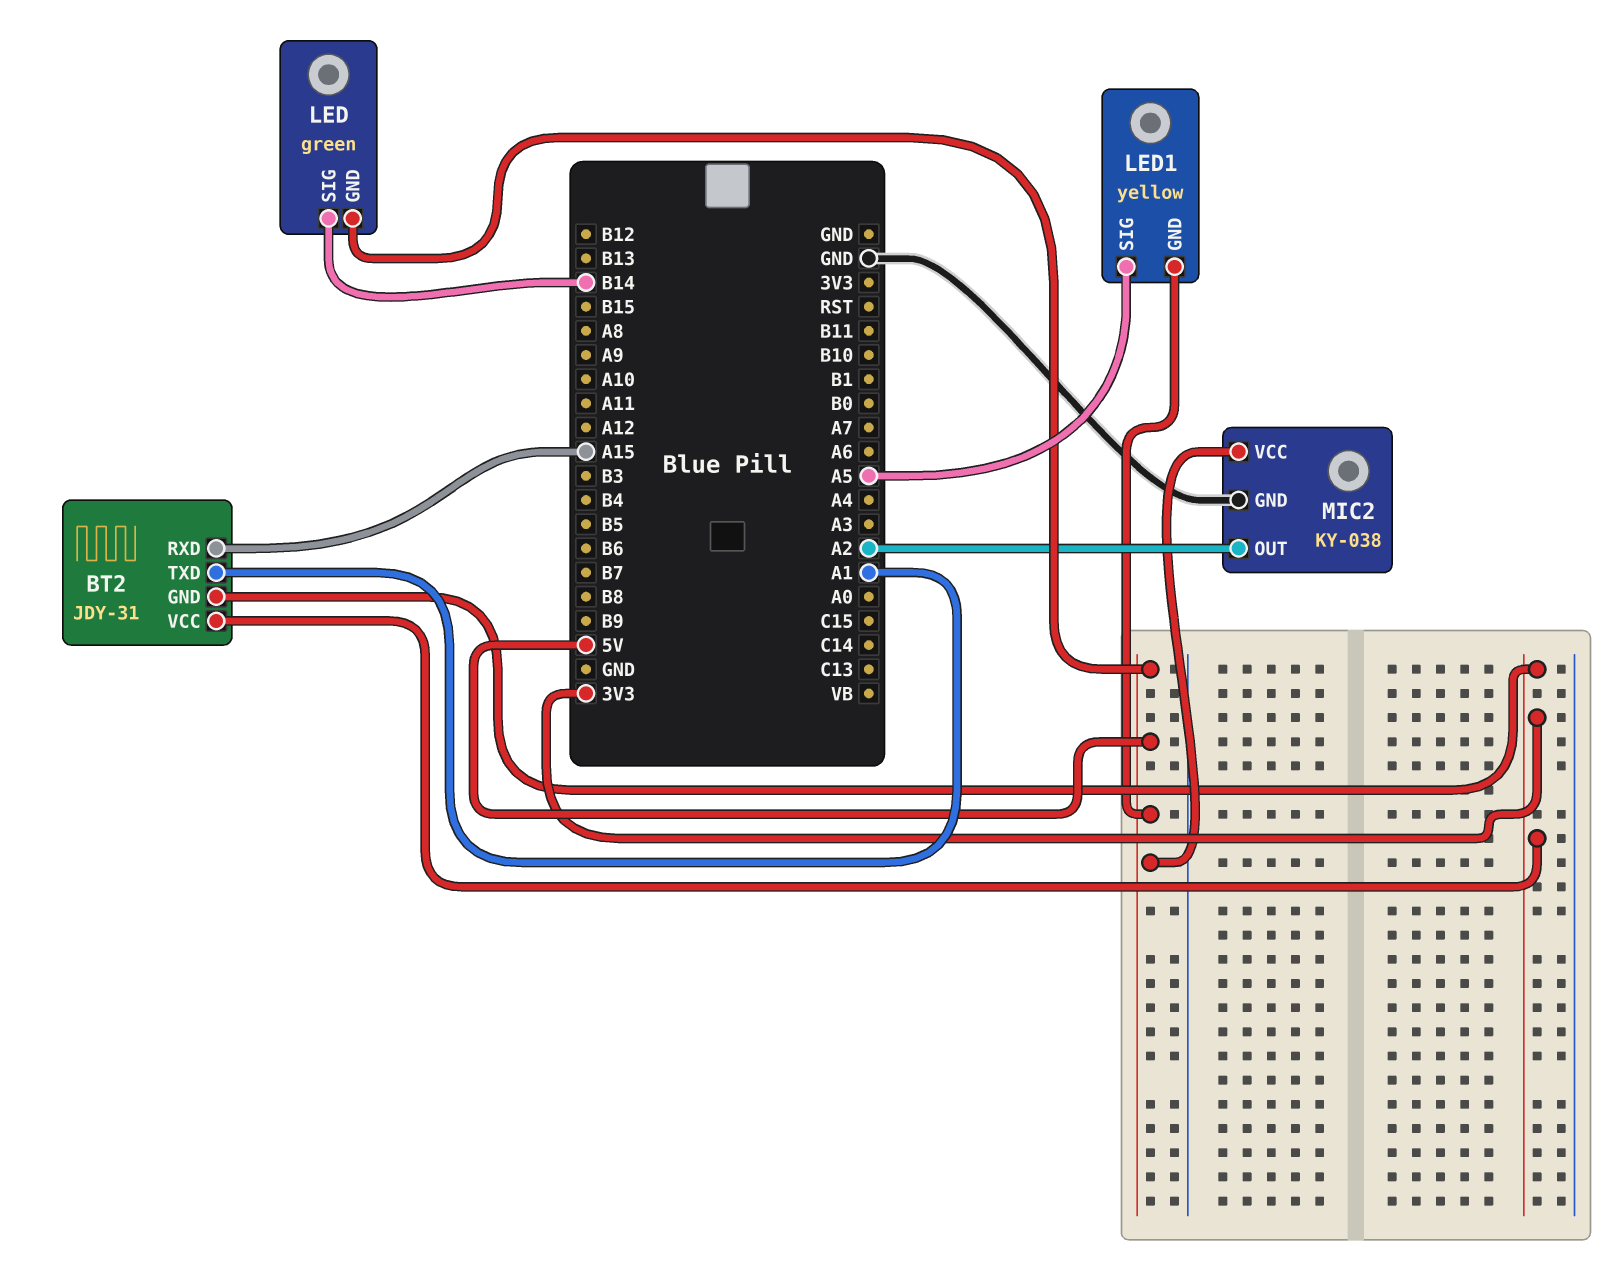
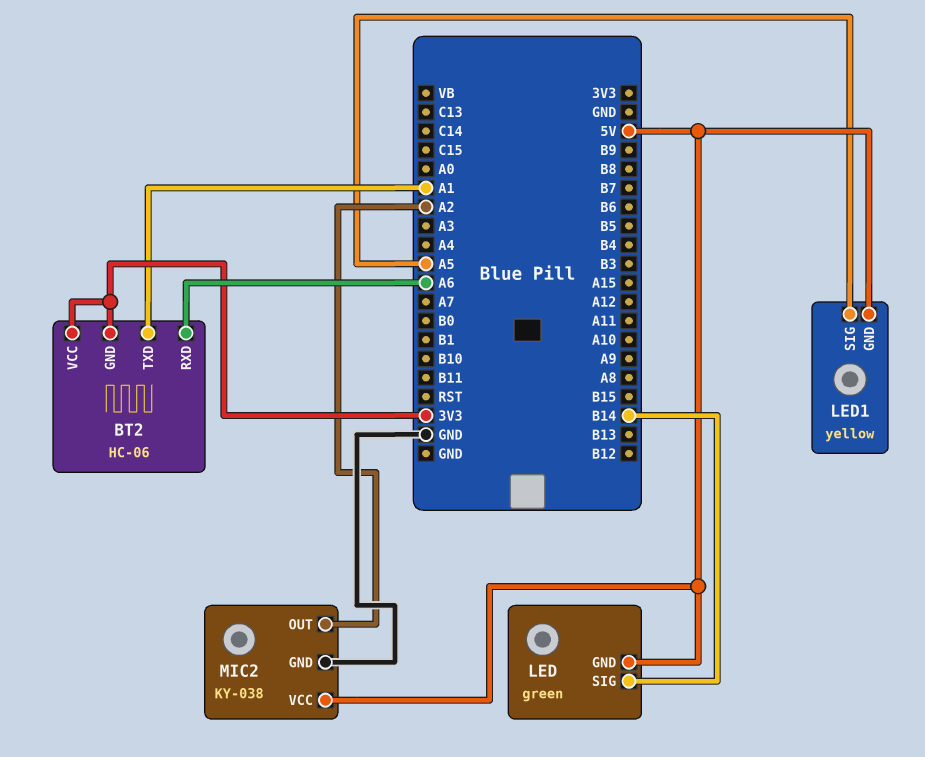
BT2: JDY-31 -> HC-06
BT2 pin RXD: A15 -> A6

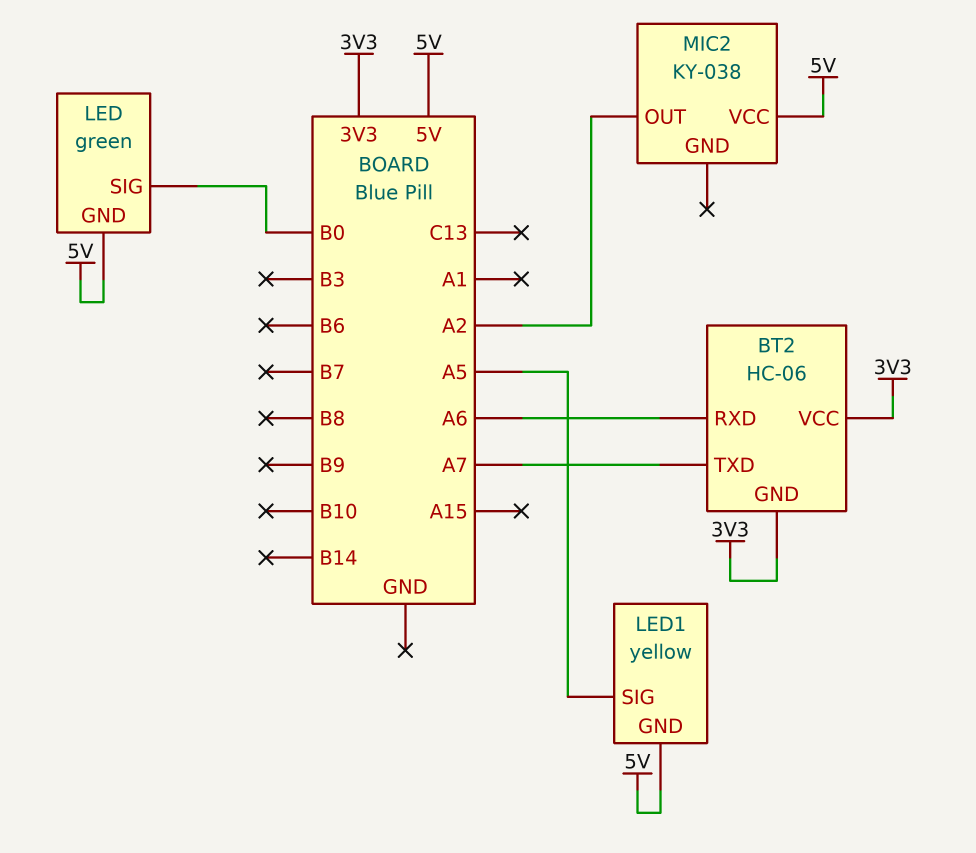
BT2 pin TXD: A1 -> A7
LED pin SIG: B14 -> B0
MIC2 pin GND: GND -> none

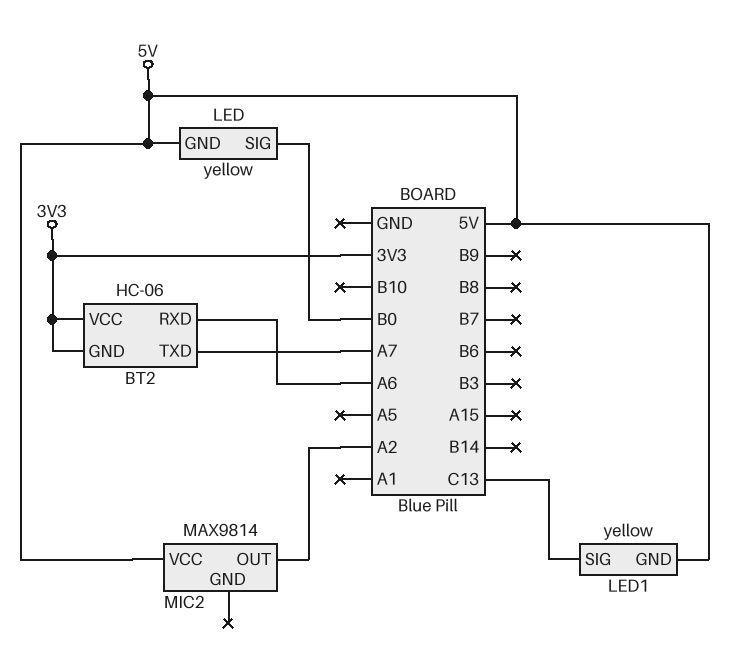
LED: green -> yellow
LED1 pin SIG: A5 -> C13
MIC2: KY-038 -> MAX9814

